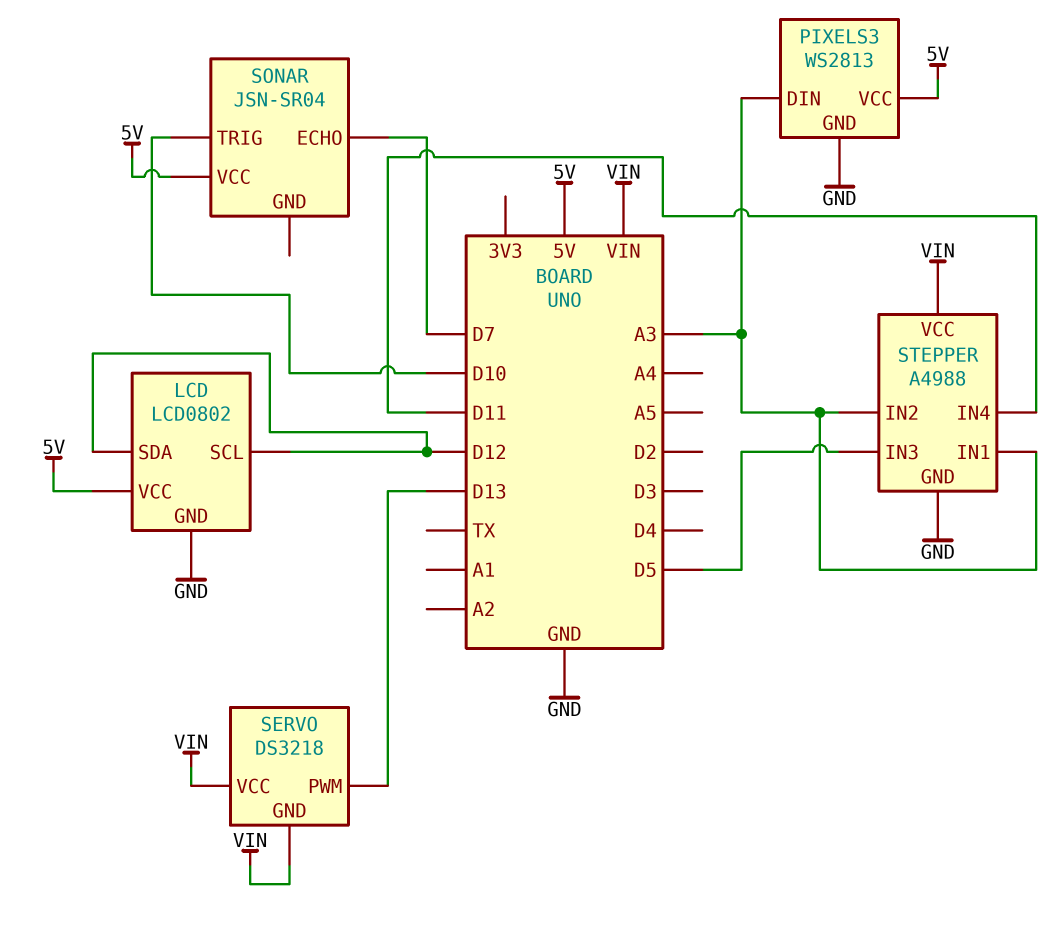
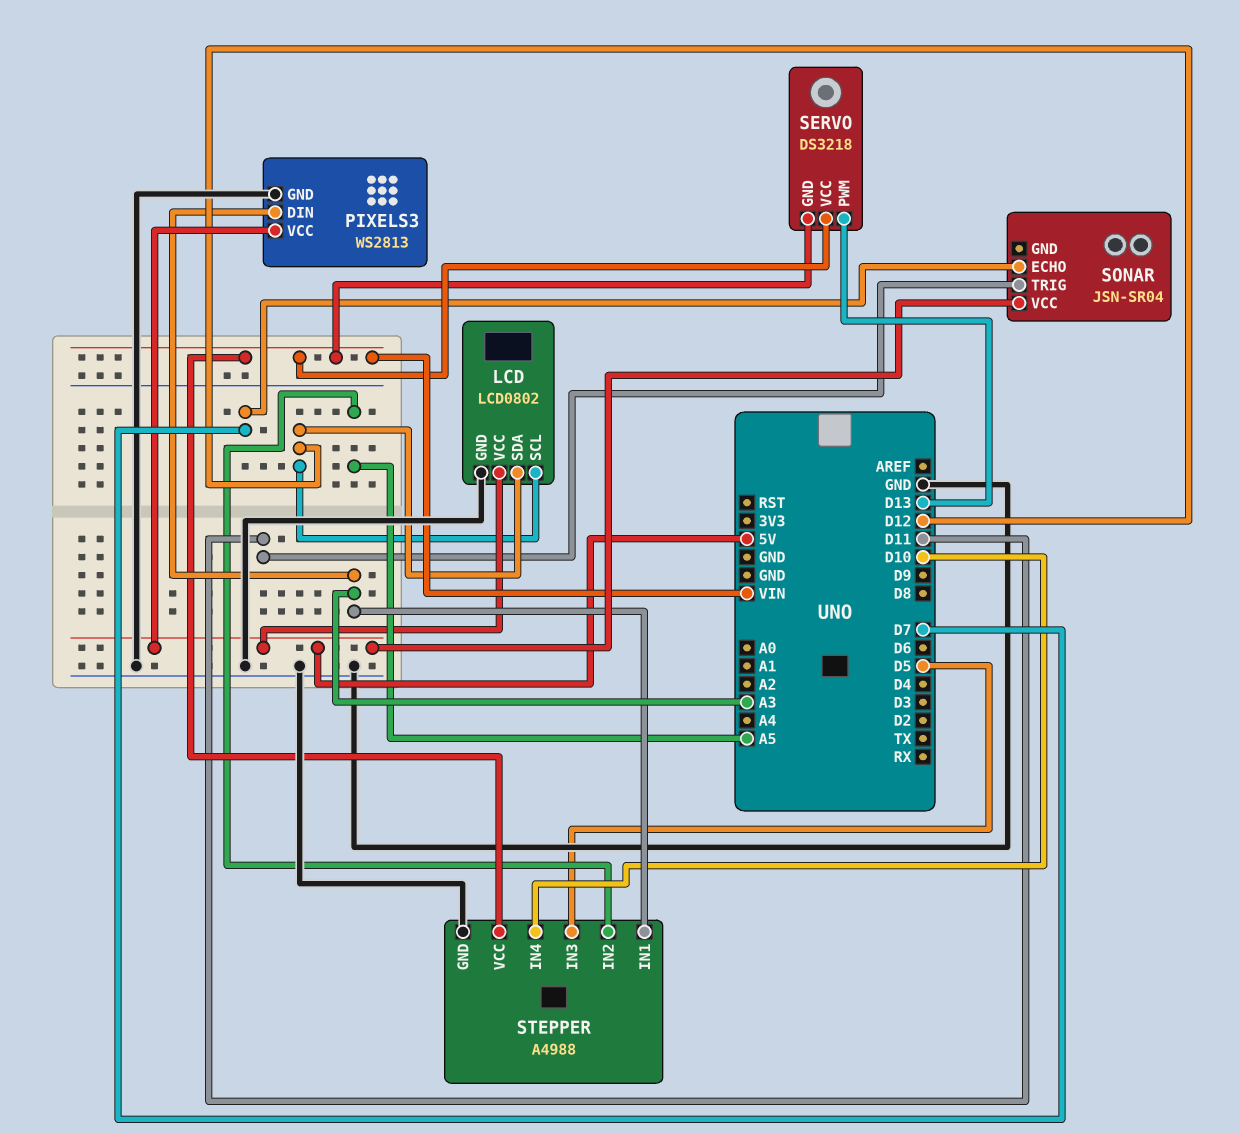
SONAR pin TRIG: D10 -> D11
STEPPER pin IN2: A3 -> A5
STEPPER pin IN4: D11 -> D10

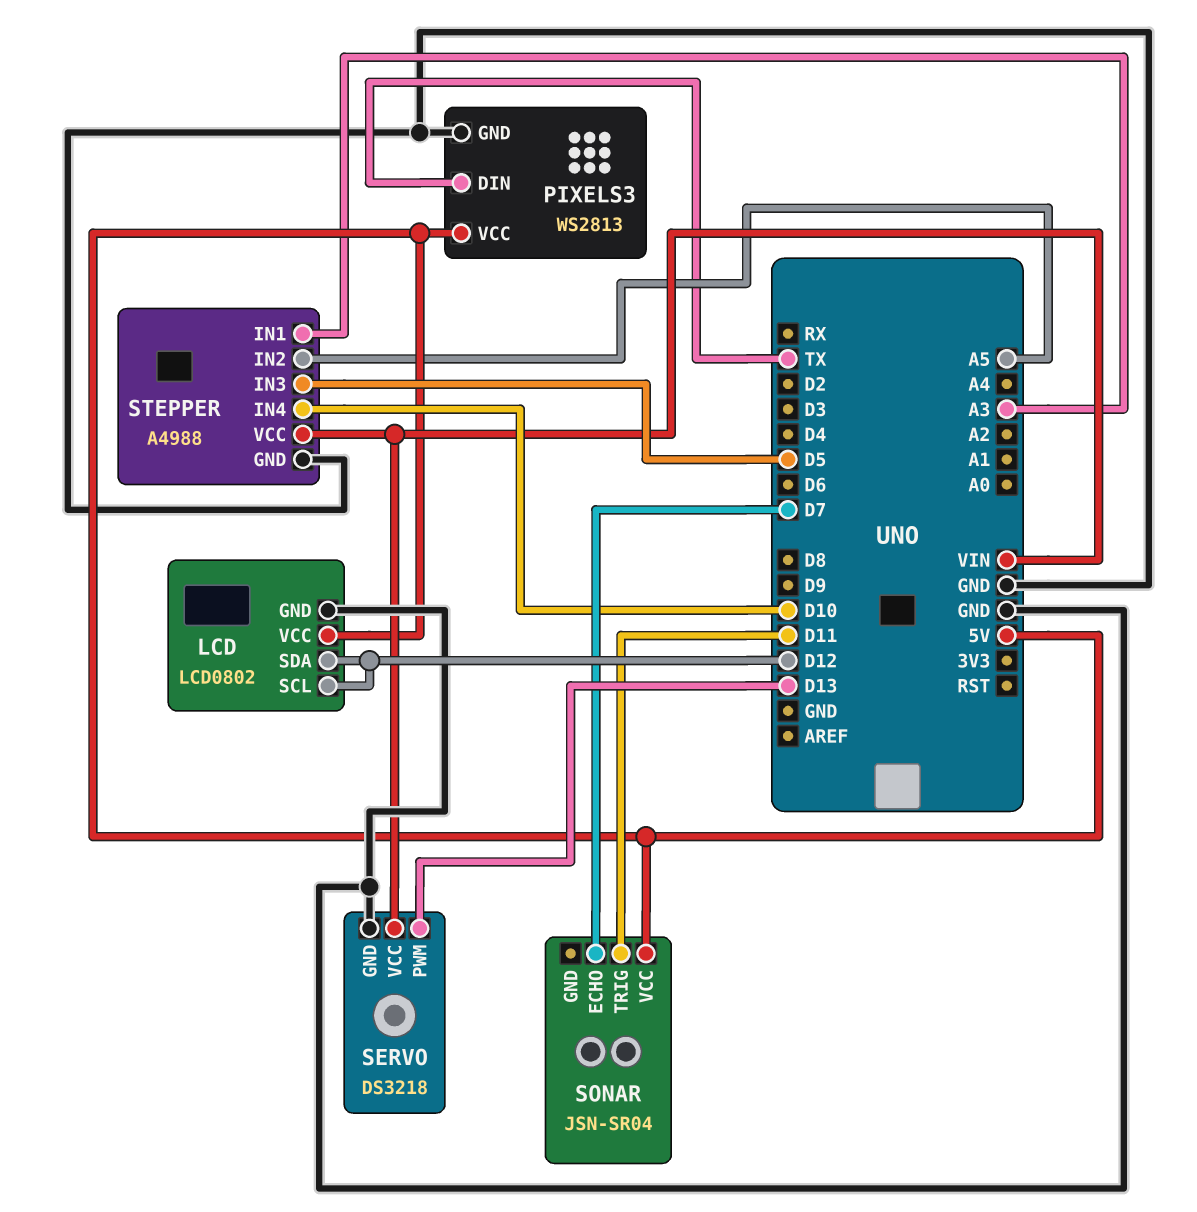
PIXELS3 pin DIN: A3 -> TX
SERVO pin GND: VIN -> GND

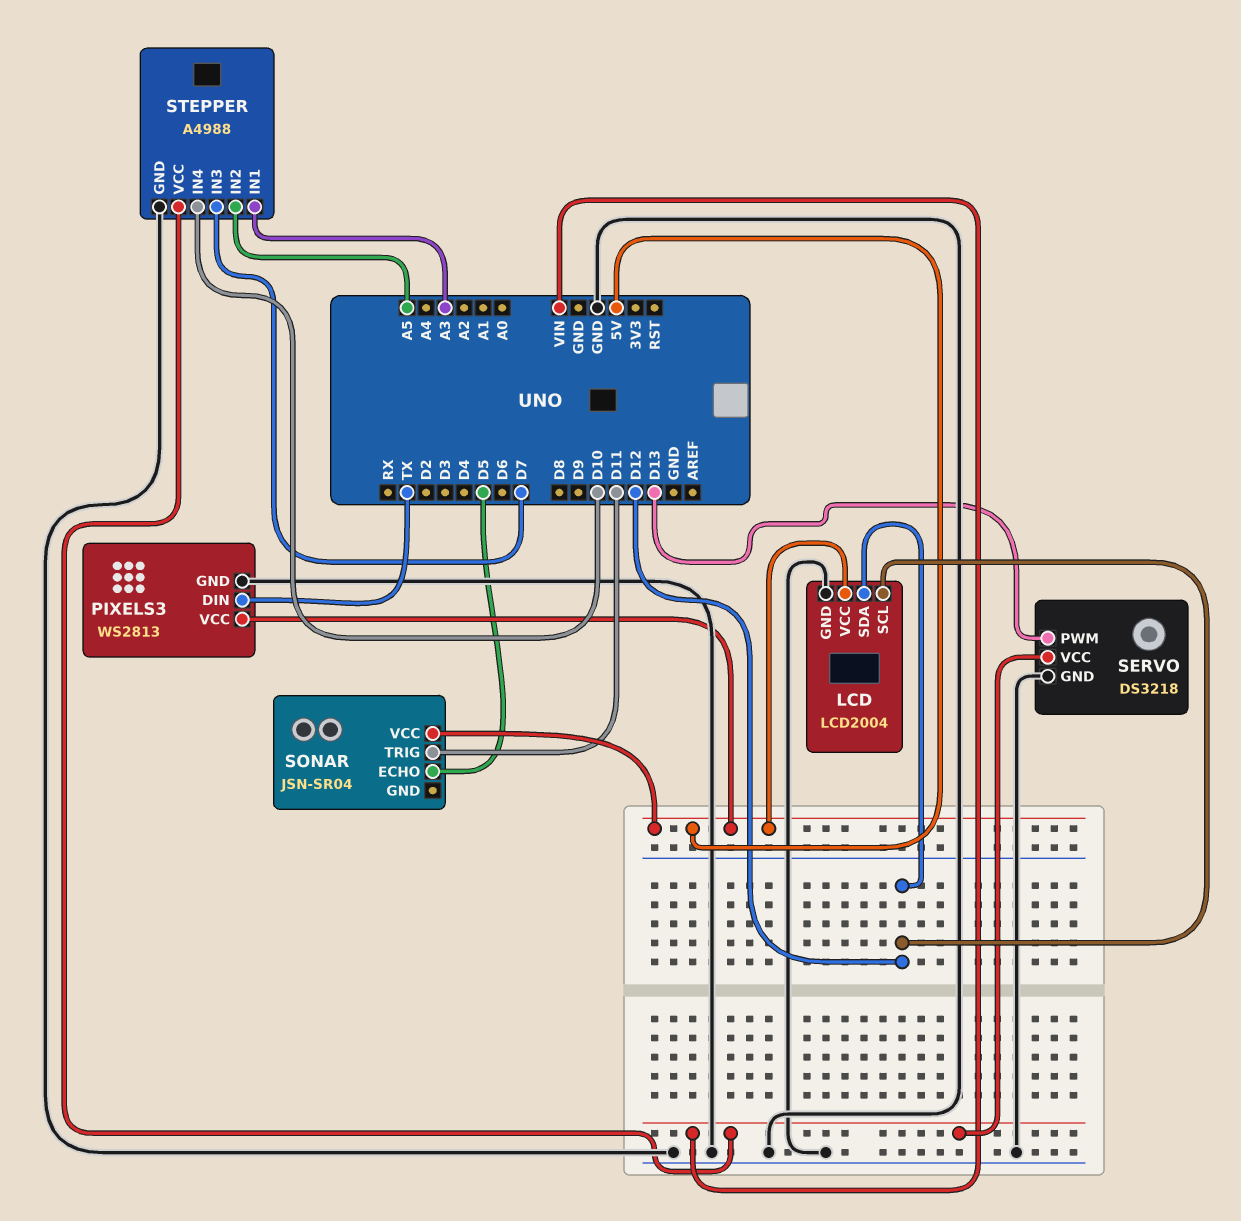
LCD: LCD0802 -> LCD2004
SONAR pin ECHO: D7 -> D5
STEPPER pin IN3: D5 -> D7

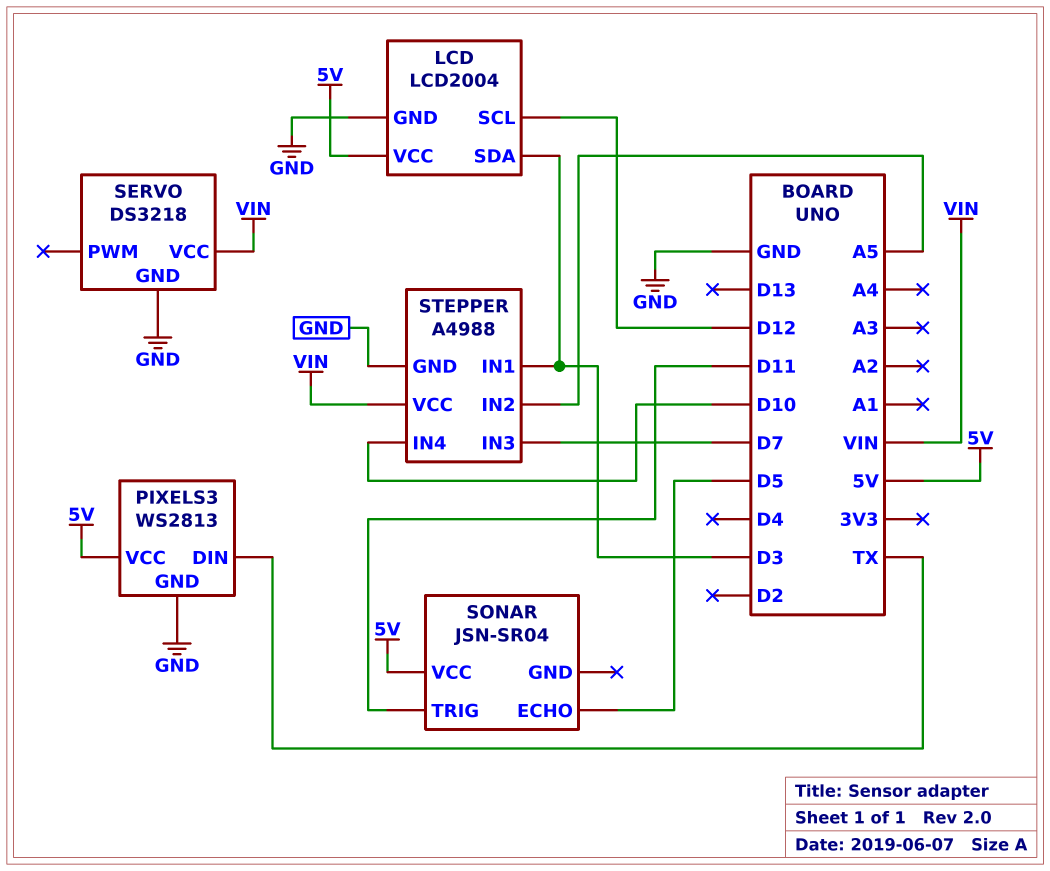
LCD pin SDA: D12 -> D3
SERVO pin PWM: D13 -> none
STEPPER pin IN1: A3 -> D3

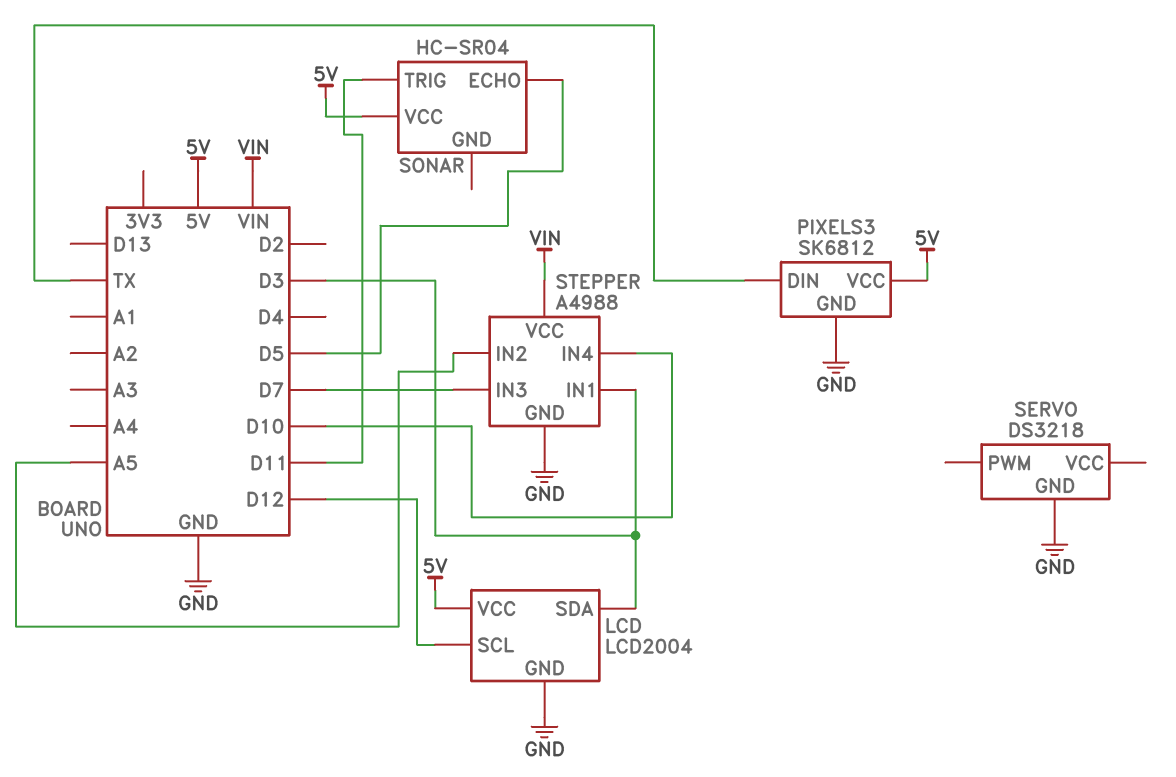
PIXELS3: WS2813 -> SK6812
SERVO pin VCC: VIN -> none
SONAR: JSN-SR04 -> HC-SR04

